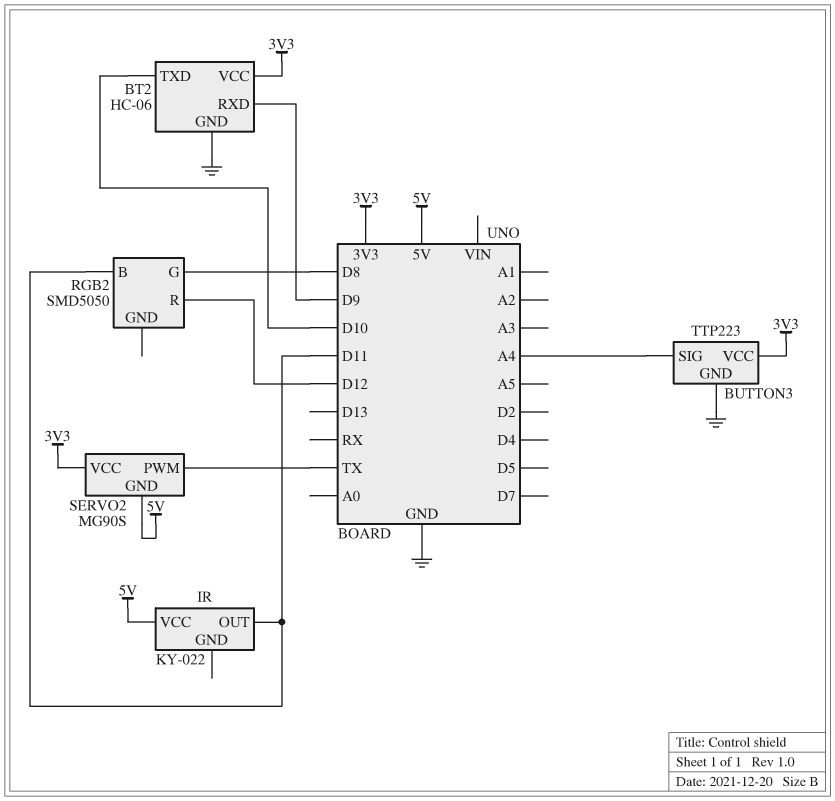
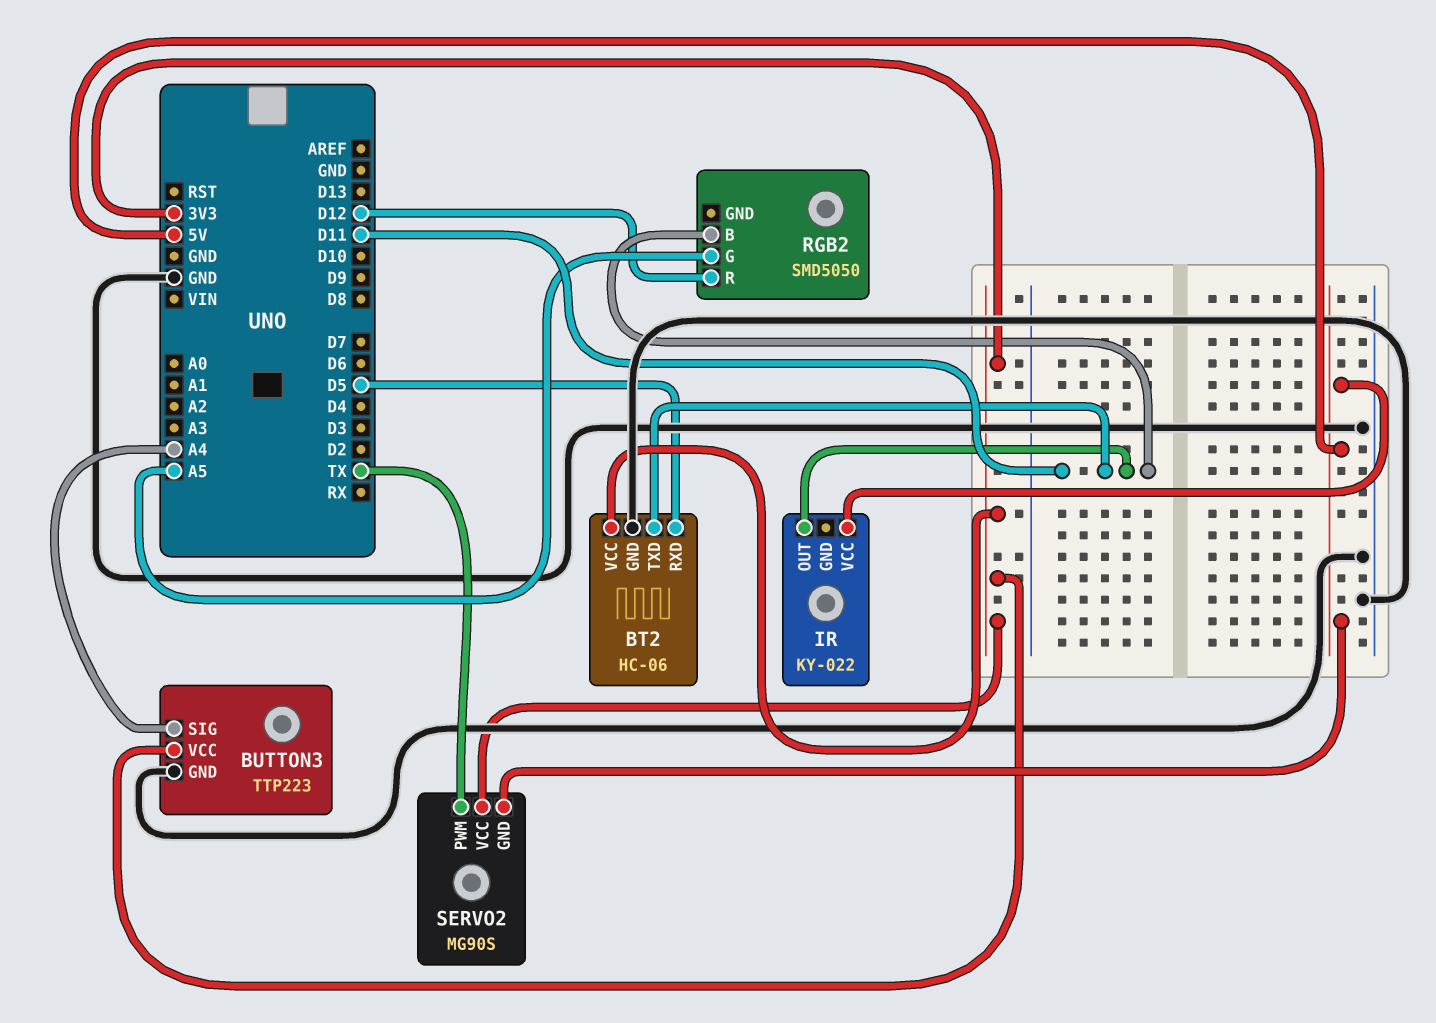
BT2 pin RXD: D9 -> D5
BT2 pin TXD: D10 -> D11
RGB2 pin G: D8 -> A5

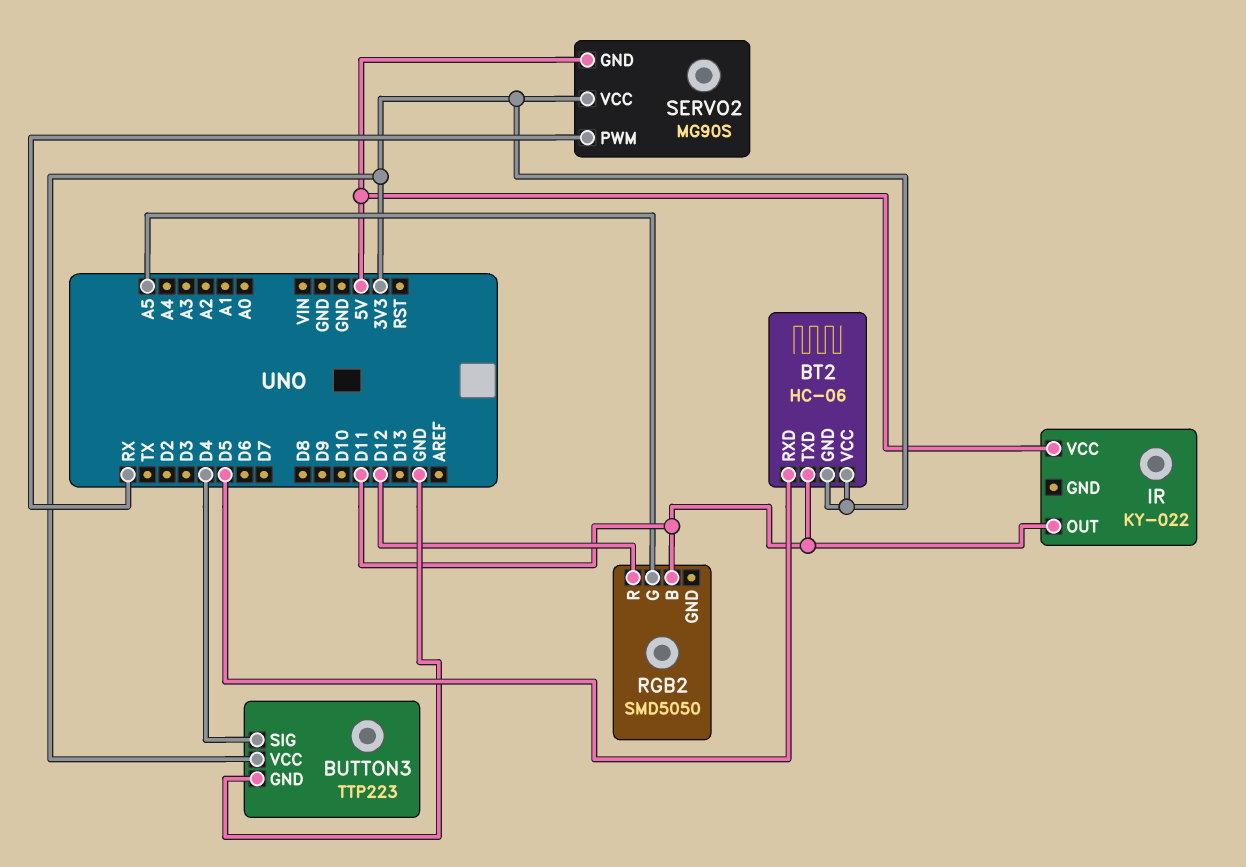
BT2 pin GND: GND -> 3V3
BUTTON3 pin SIG: A4 -> D4
SERVO2 pin PWM: TX -> RX

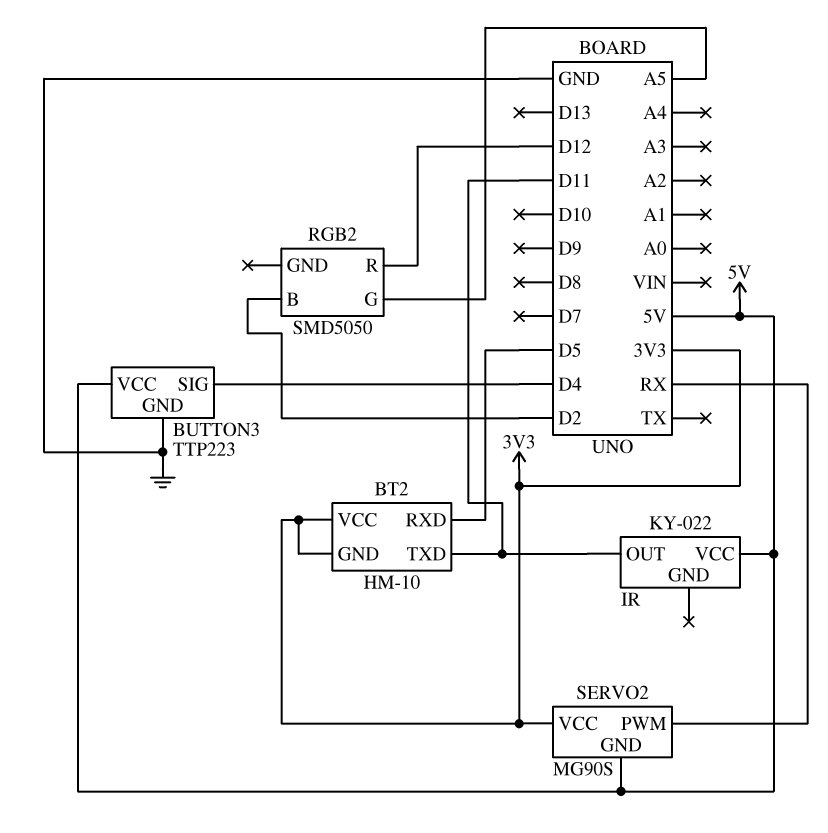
BT2: HC-06 -> HM-10
BUTTON3 pin VCC: 3V3 -> 5V
RGB2 pin B: D11 -> D2

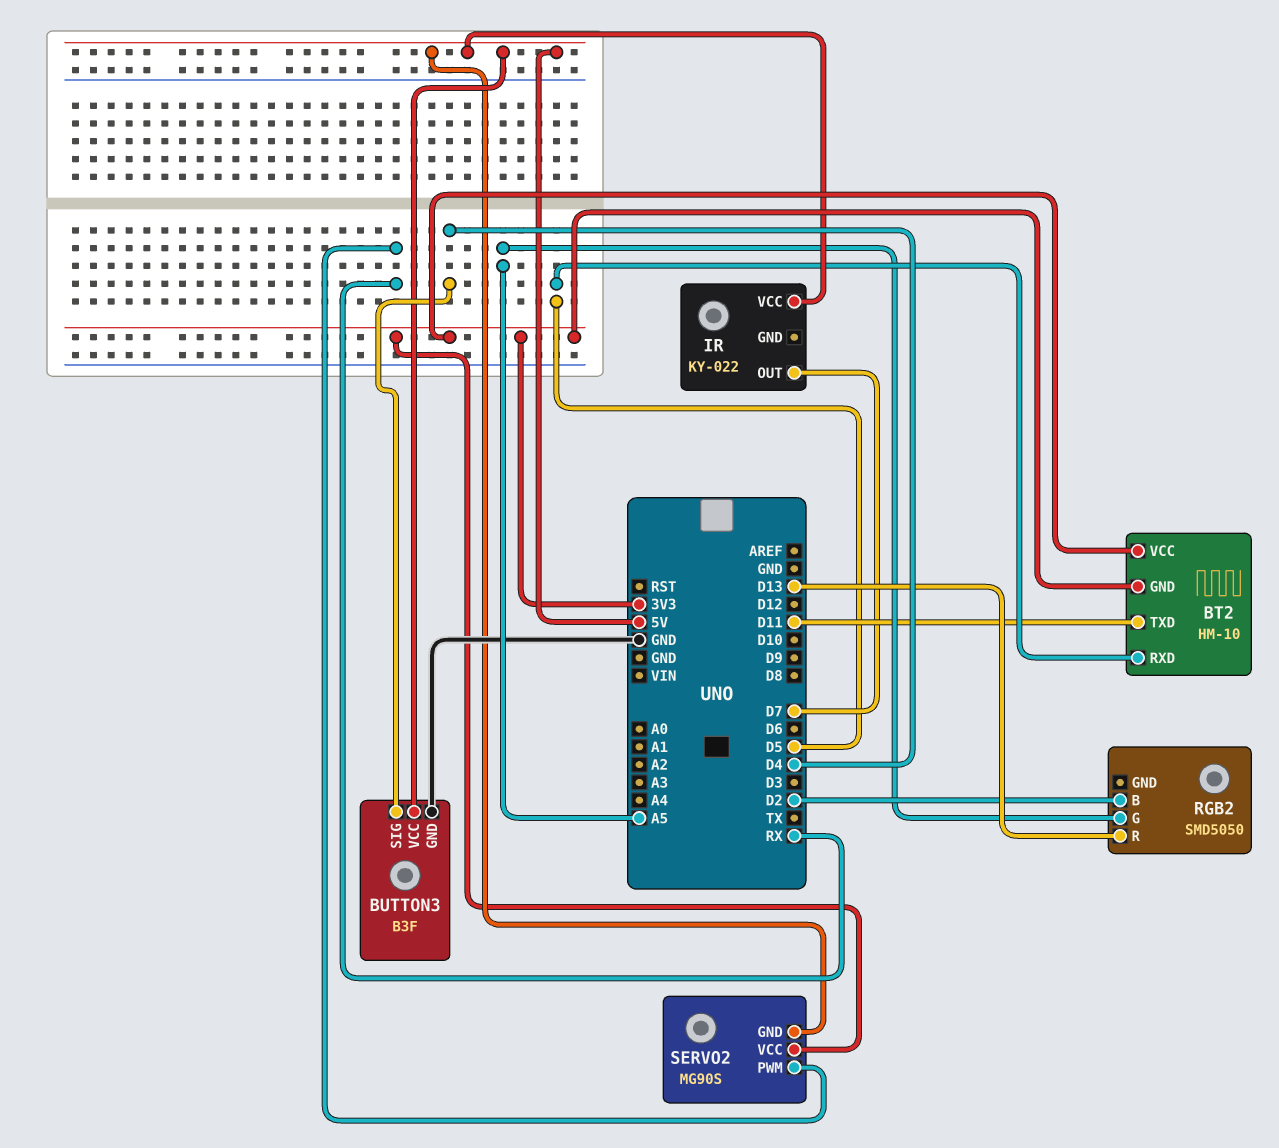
BUTTON3: TTP223 -> B3F
IR pin OUT: D11 -> D7
RGB2 pin R: D12 -> D13

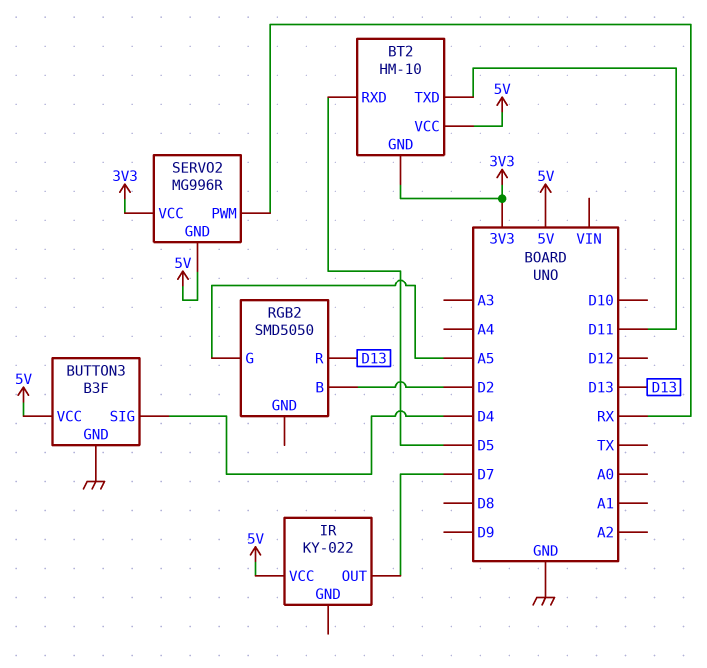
BT2 pin VCC: 3V3 -> 5V
SERVO2: MG90S -> MG996R

